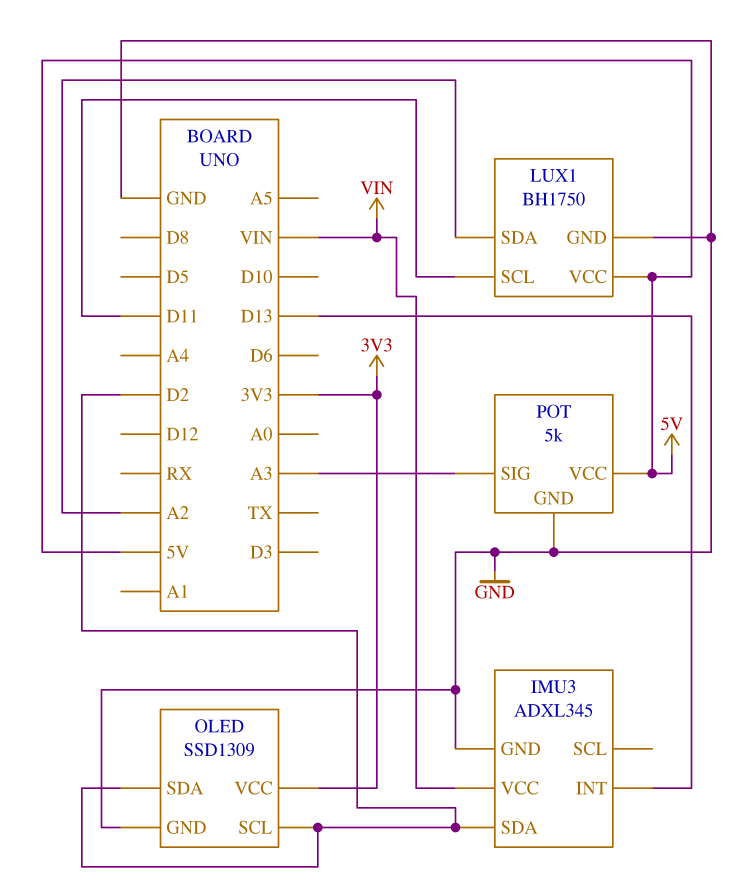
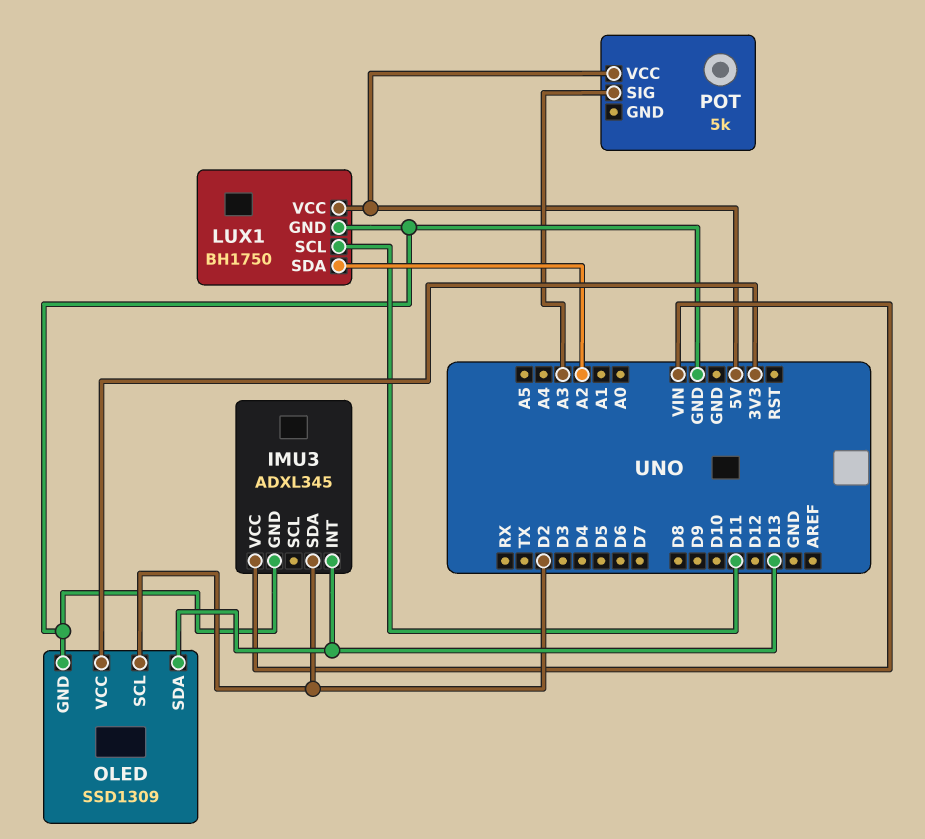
OLED pin SDA: D2 -> D13
POT pin GND: GND -> none

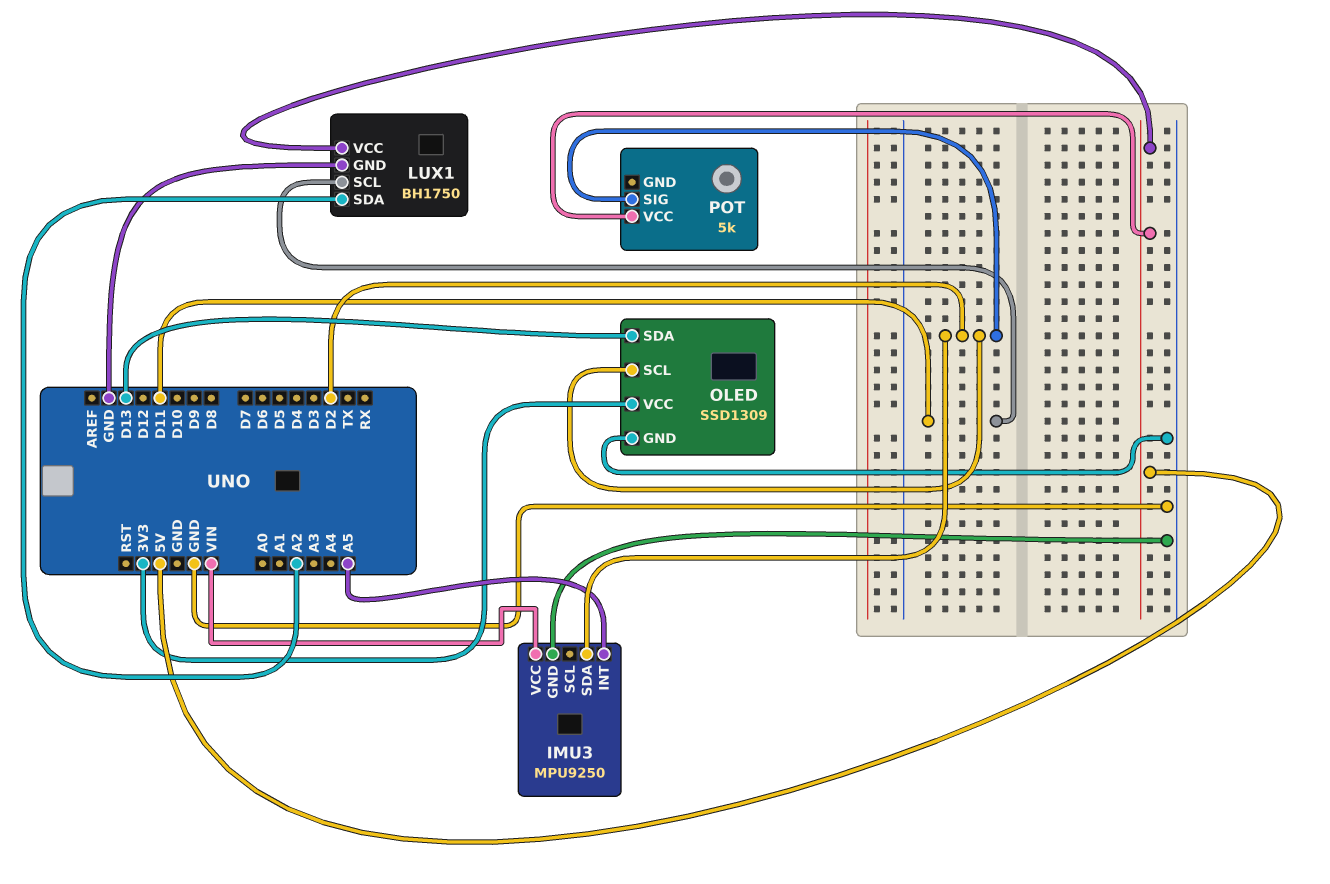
IMU3: ADXL345 -> MPU9250
IMU3 pin INT: D13 -> A5
POT pin SIG: A3 -> D2

